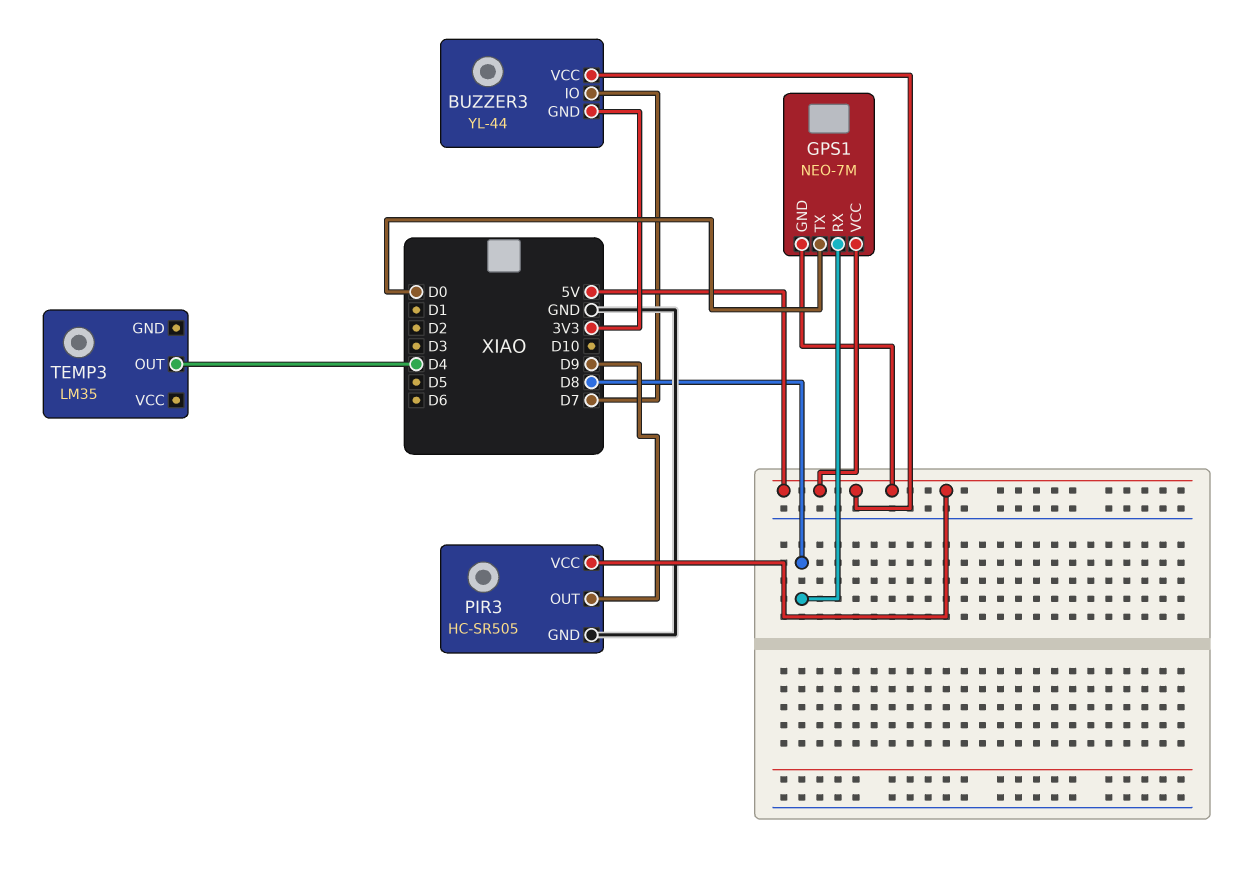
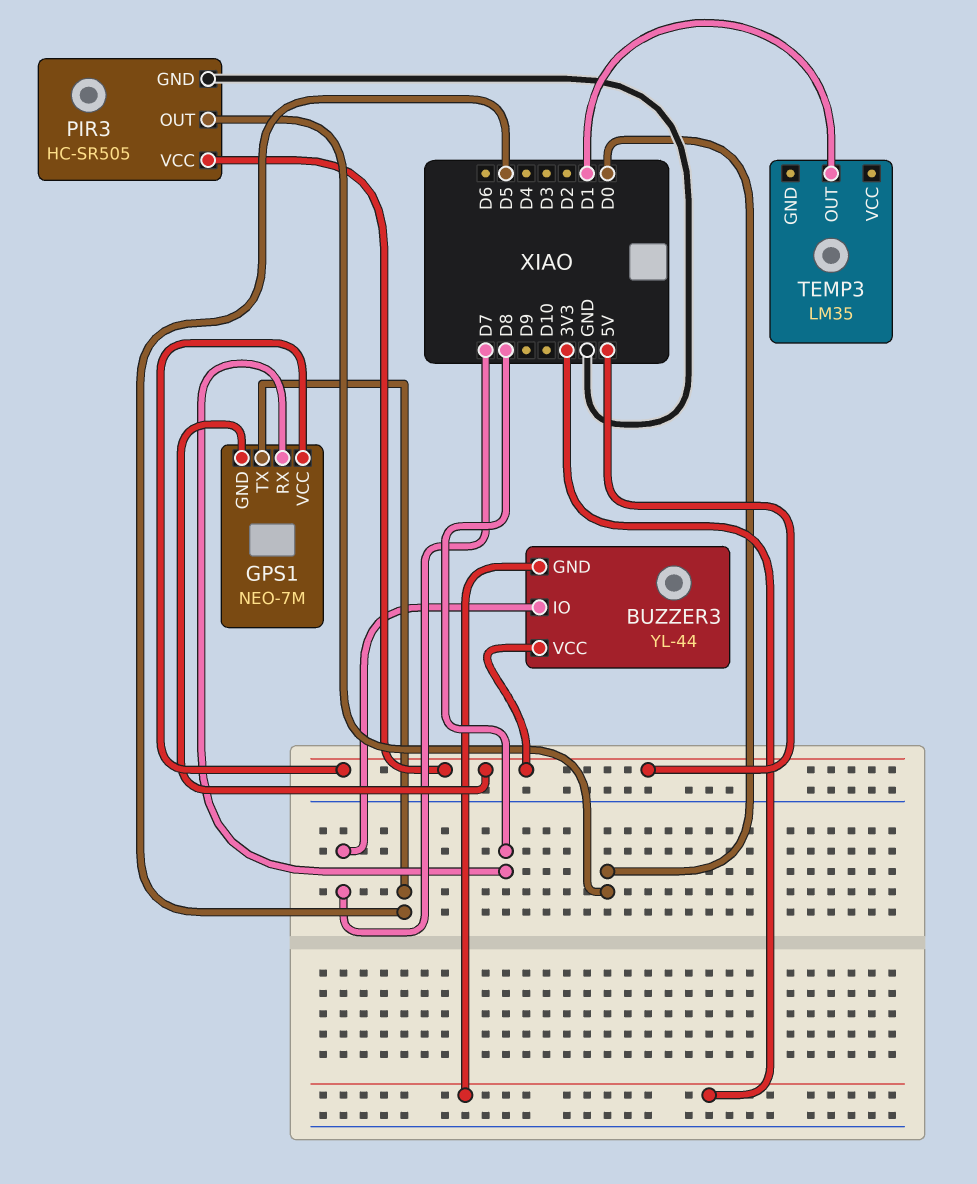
GPS1 pin TX: D0 -> D5
PIR3 pin OUT: D9 -> D0
TEMP3 pin OUT: D4 -> D1

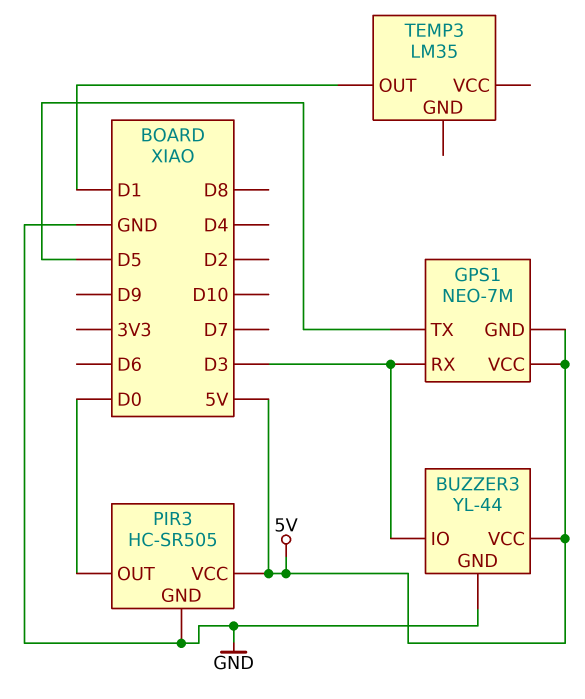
BUZZER3 pin GND: 3V3 -> GND
BUZZER3 pin IO: D7 -> D3
GPS1 pin RX: D8 -> D3

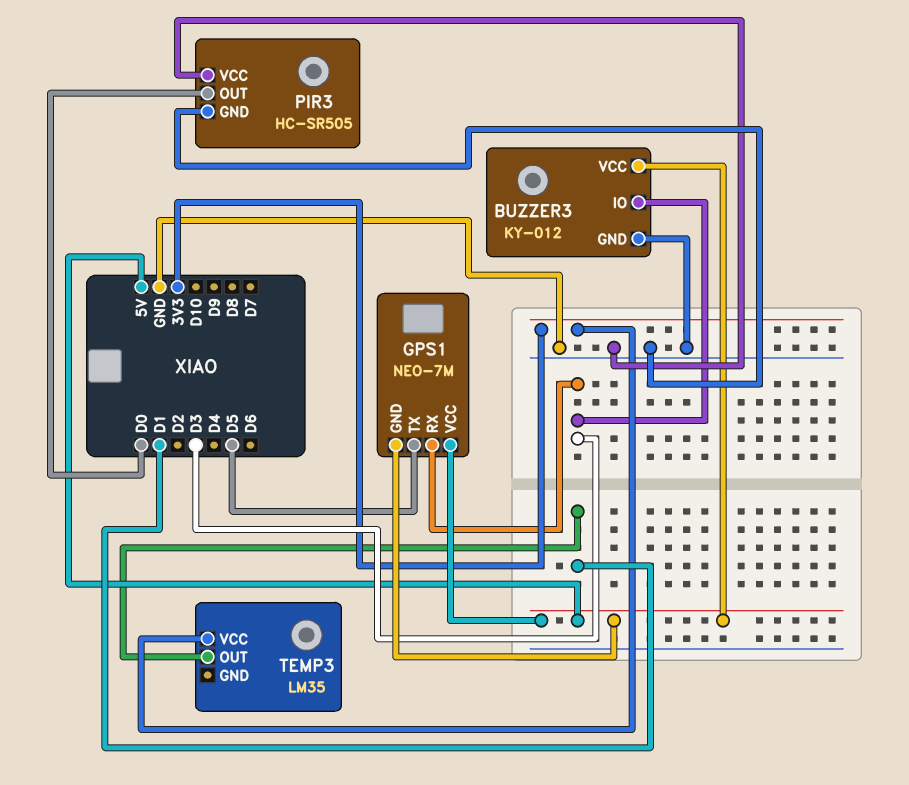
BUZZER3: YL-44 -> KY-012
PIR3 pin VCC: 5V -> GND
TEMP3 pin VCC: none -> 3V3

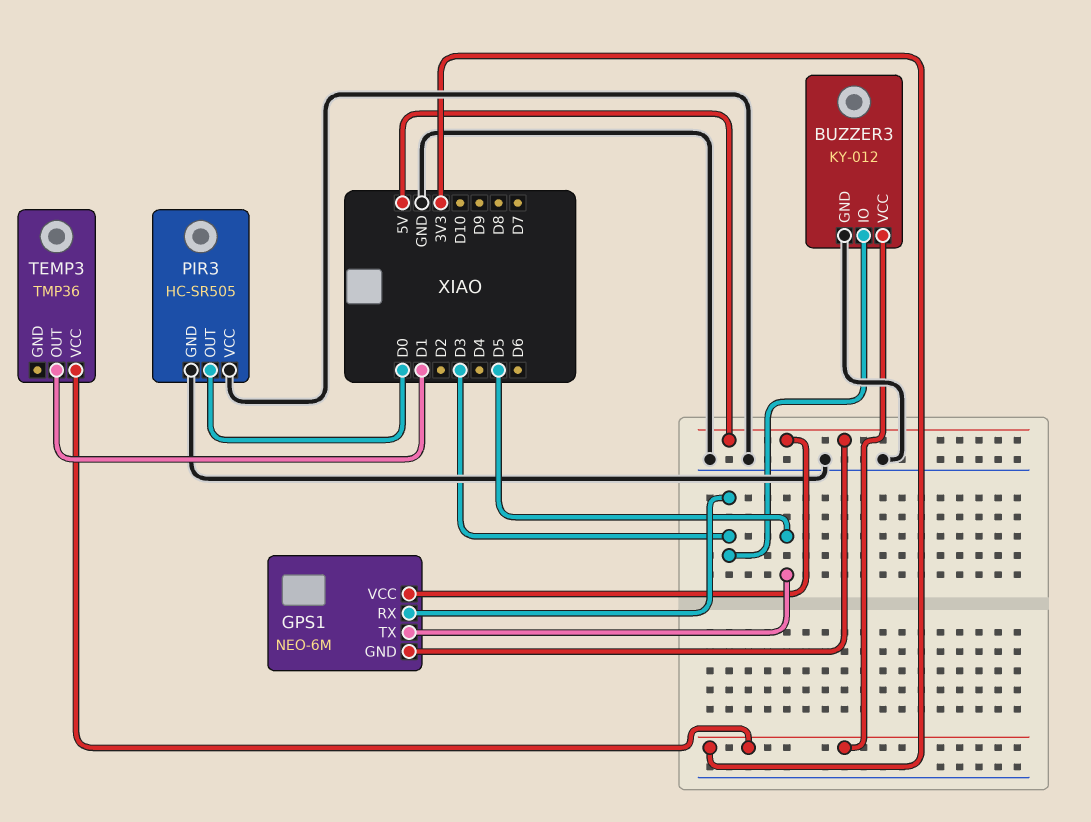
BUZZER3 pin VCC: 5V -> 3V3
GPS1: NEO-7M -> NEO-6M
TEMP3: LM35 -> TMP36

